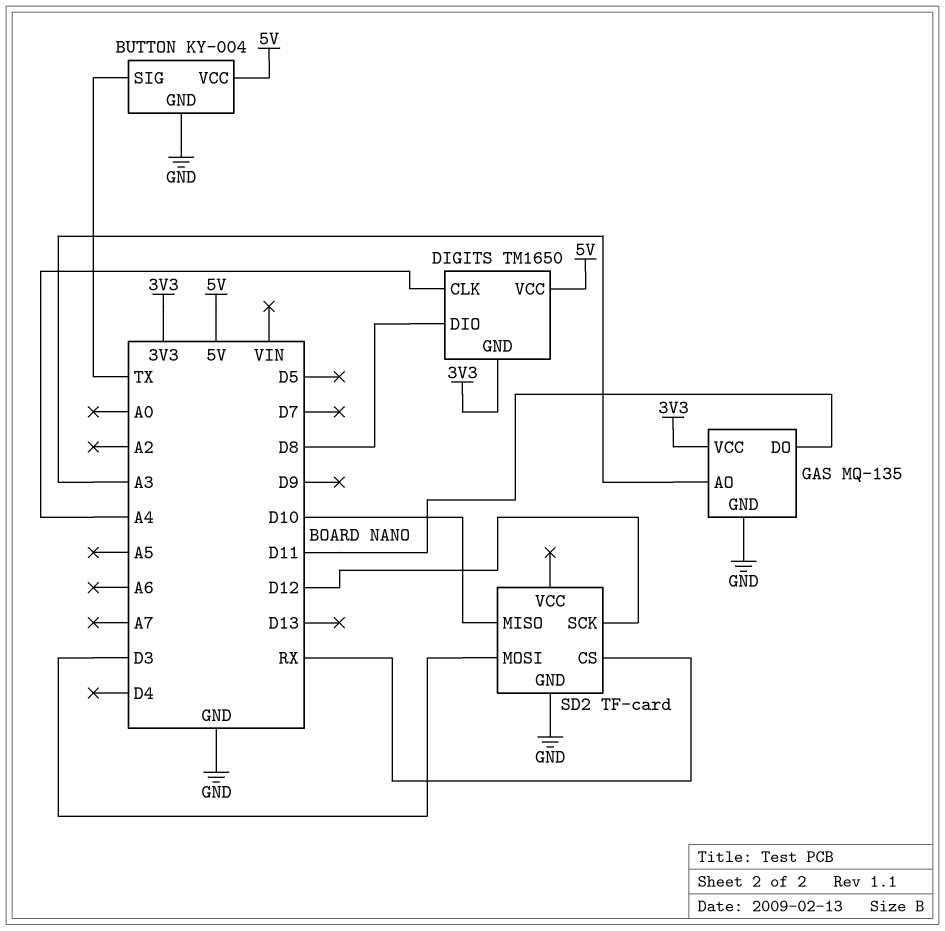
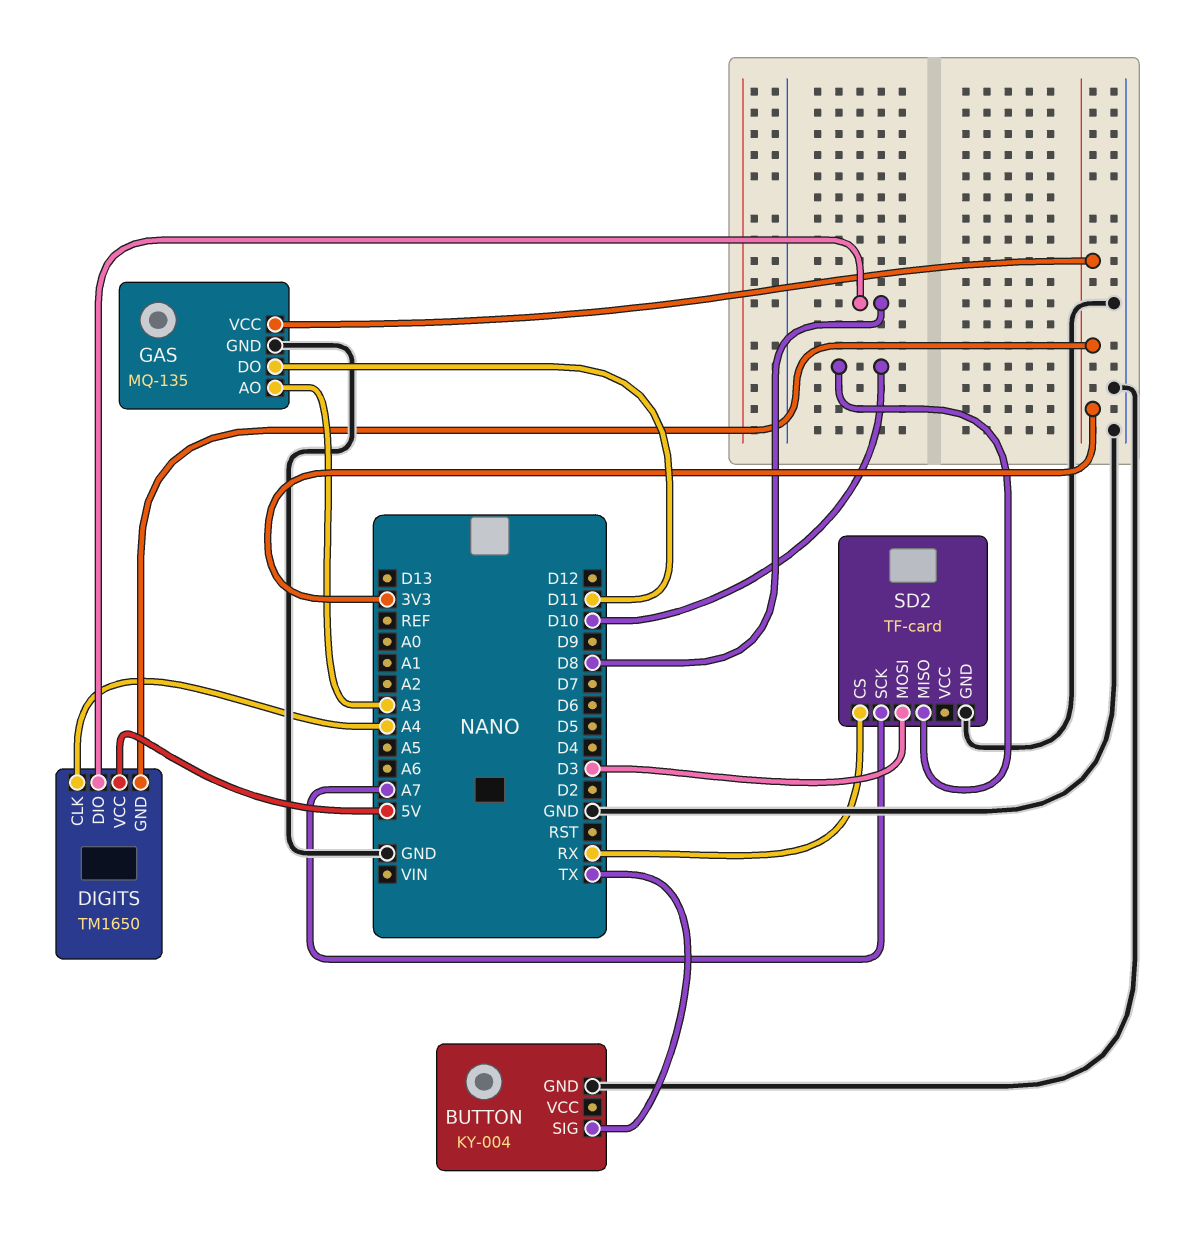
BUTTON pin VCC: 5V -> none
SD2 pin SCK: D12 -> A7

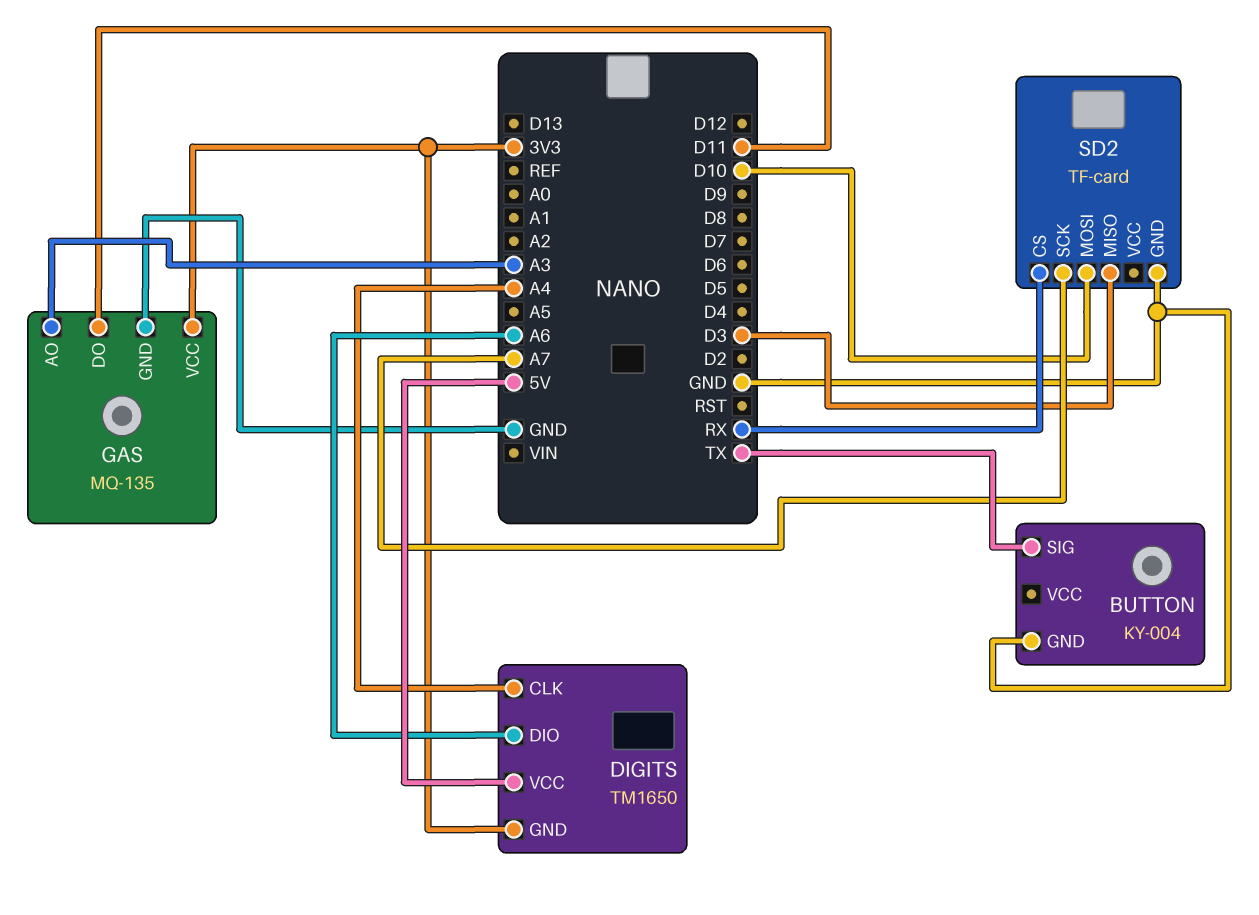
DIGITS pin DIO: D8 -> A6
SD2 pin MISO: D10 -> D3
SD2 pin MOSI: D3 -> D10

